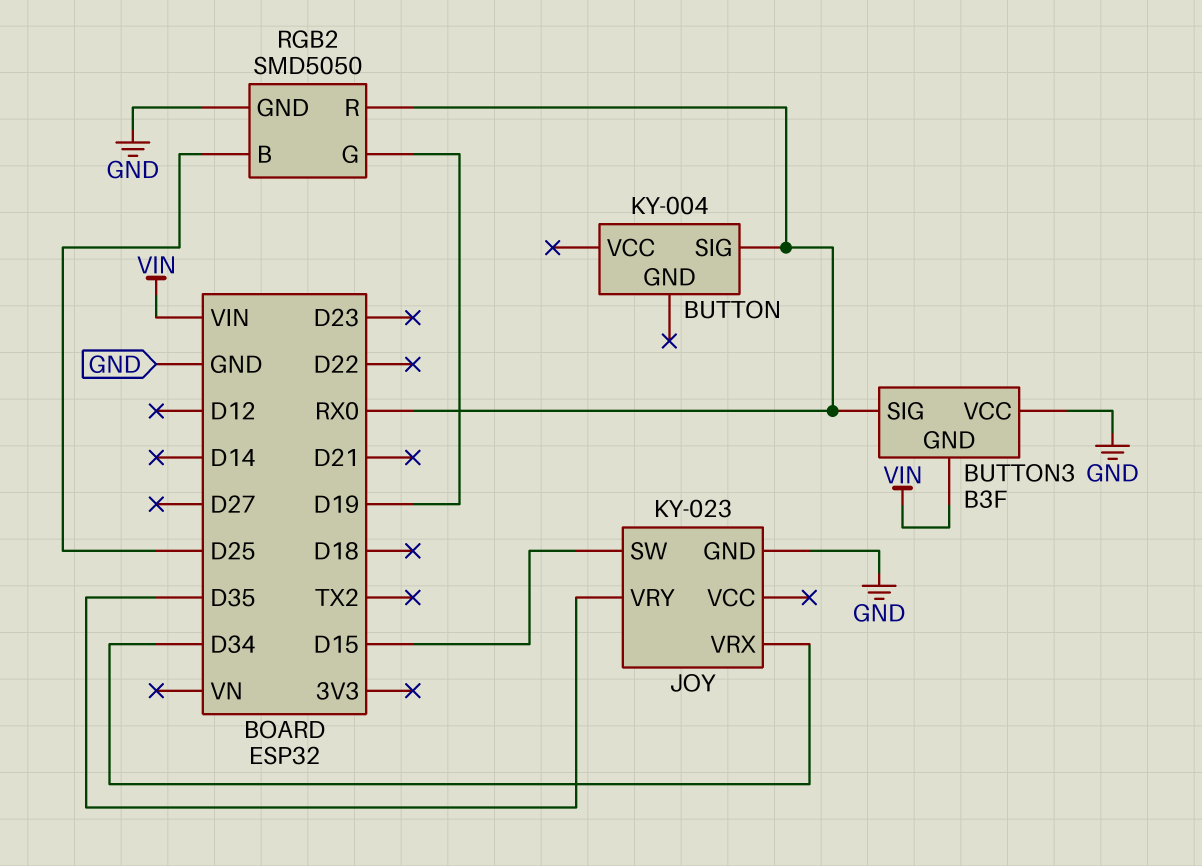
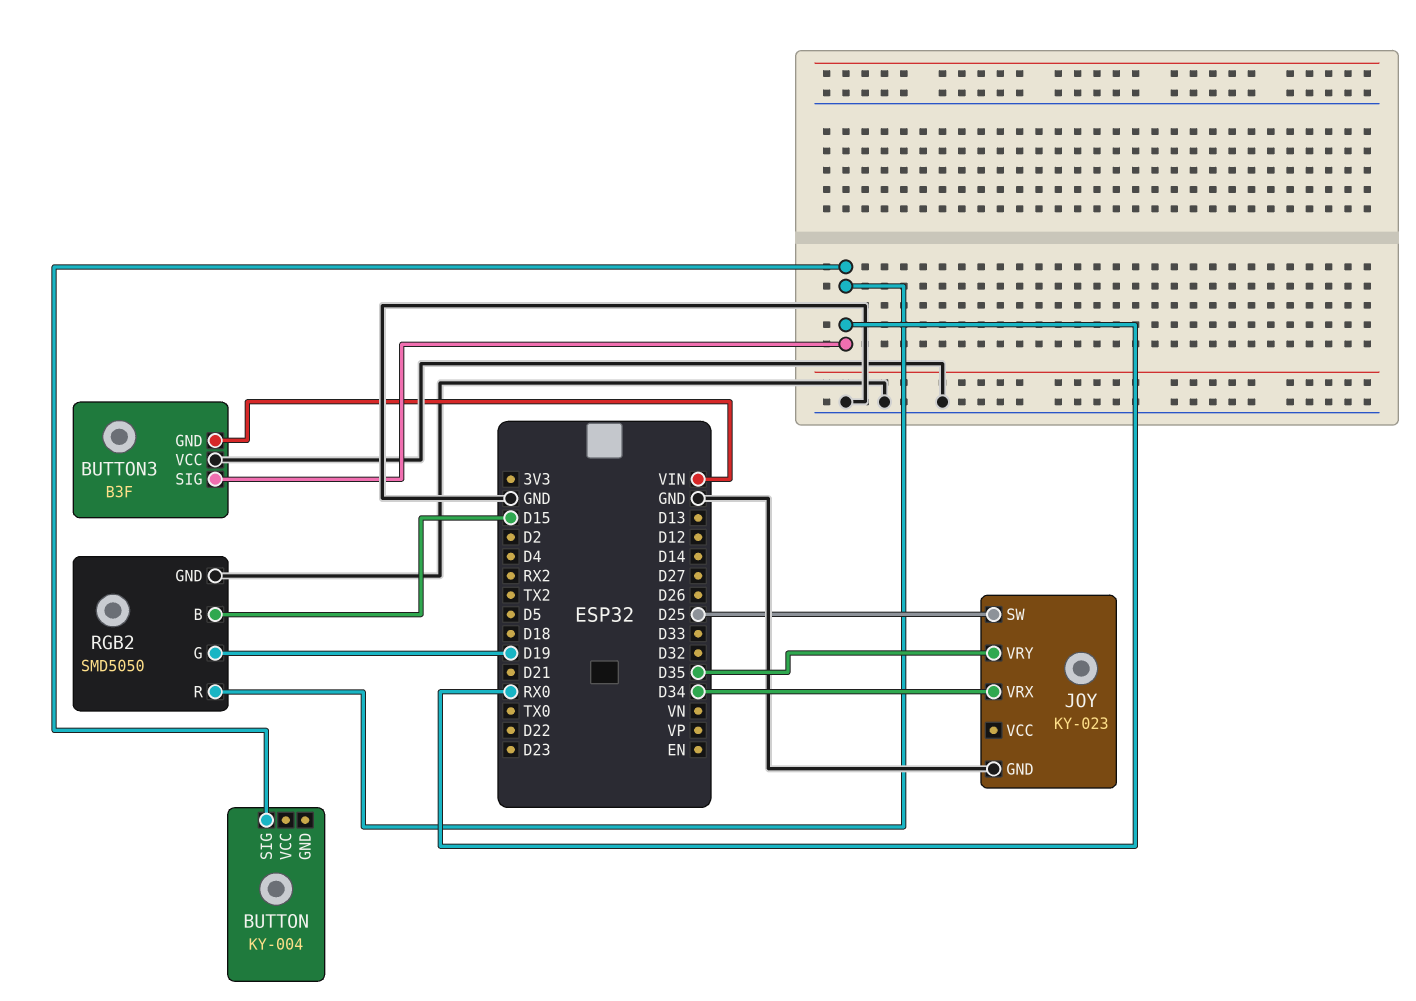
JOY pin SW: D15 -> D25
RGB2 pin B: D25 -> D15

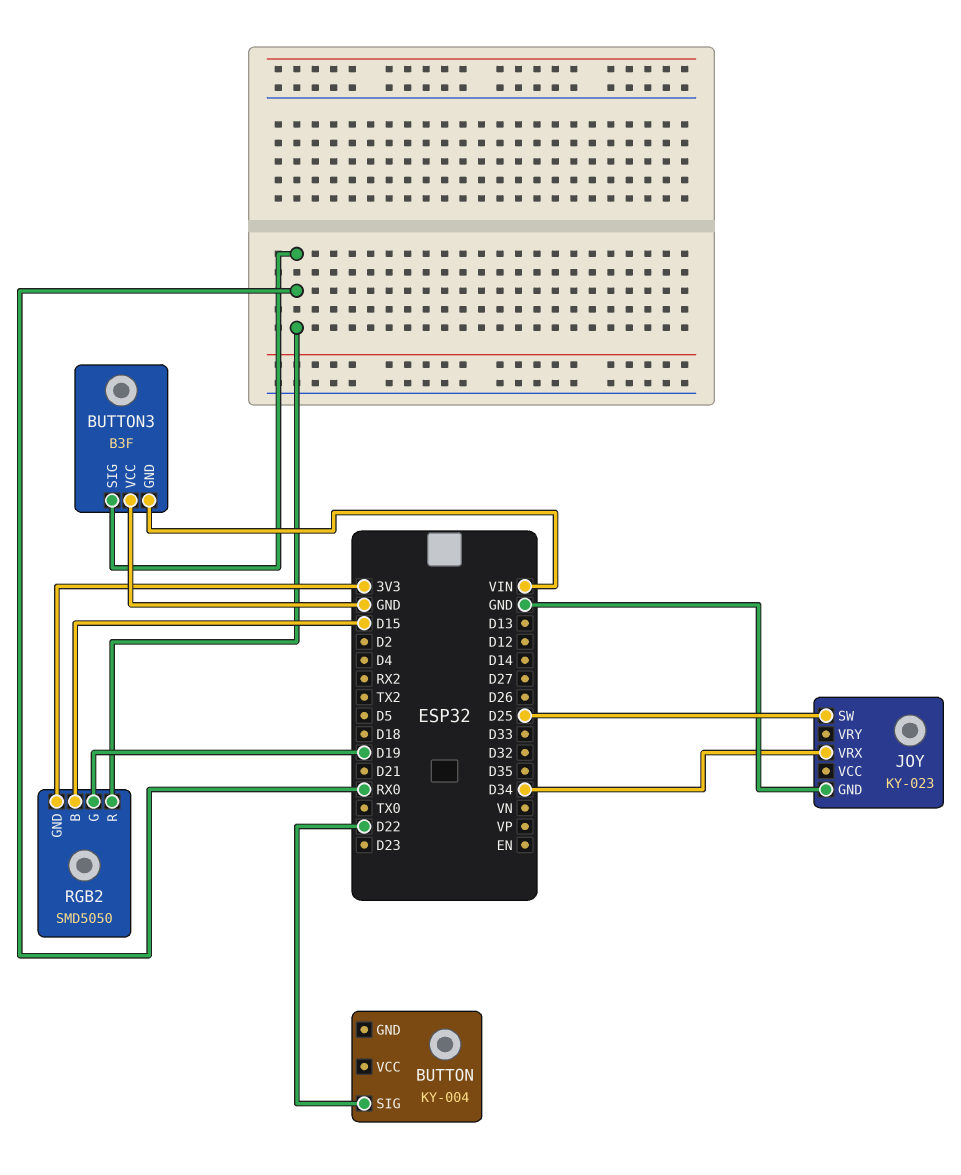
BUTTON pin SIG: RX0 -> D22
JOY pin VRY: D35 -> none
RGB2 pin GND: GND -> 3V3

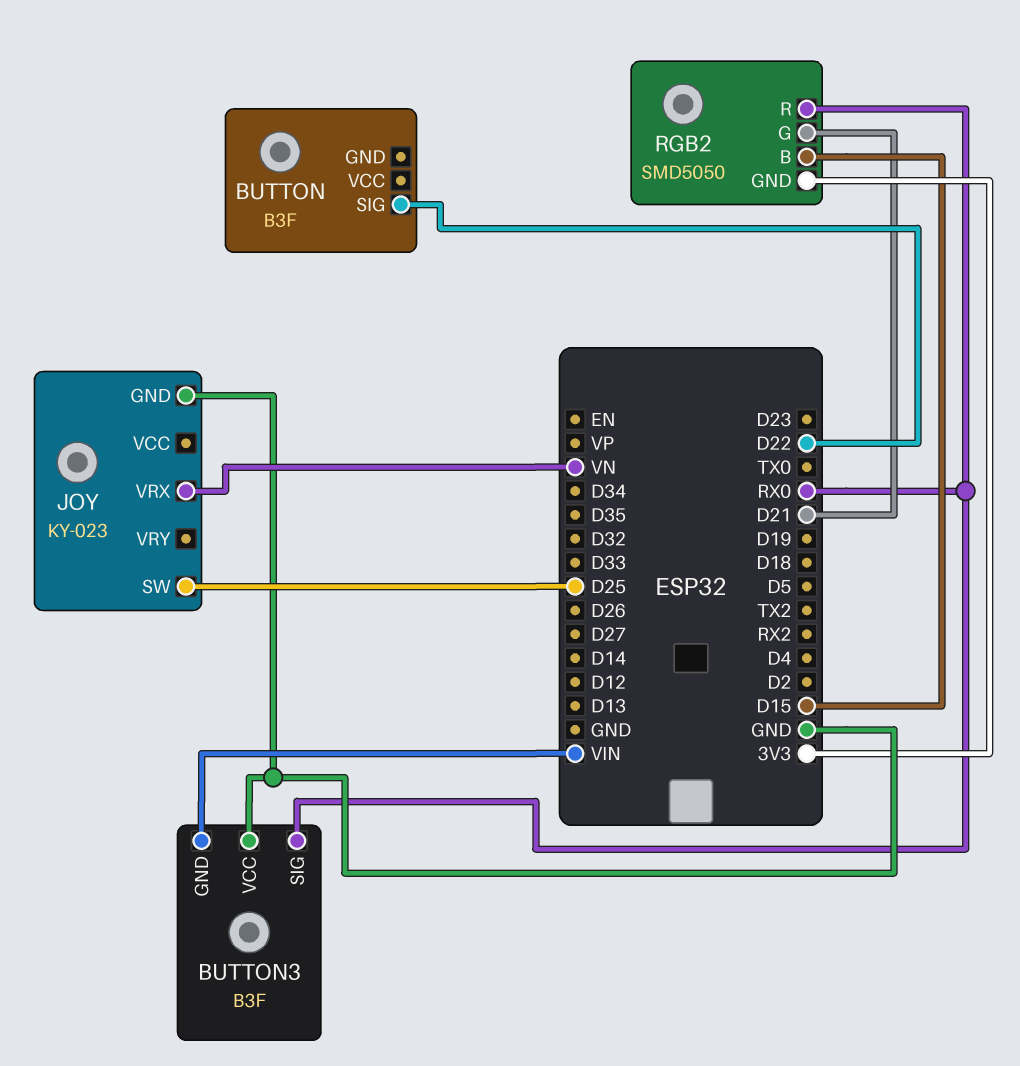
BUTTON: KY-004 -> B3F
JOY pin VRX: D34 -> VN
RGB2 pin G: D19 -> D21

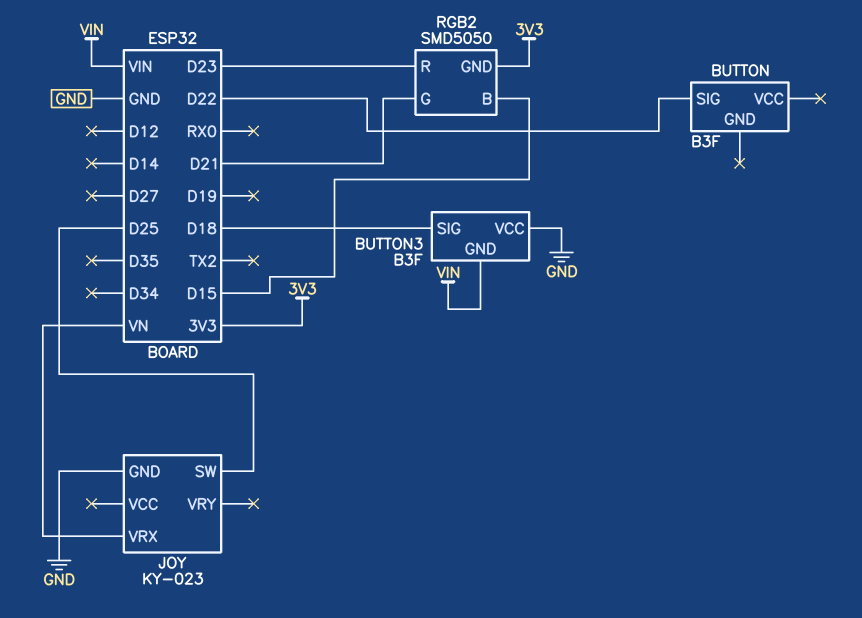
BUTTON3 pin SIG: RX0 -> D18
RGB2 pin R: RX0 -> D23

